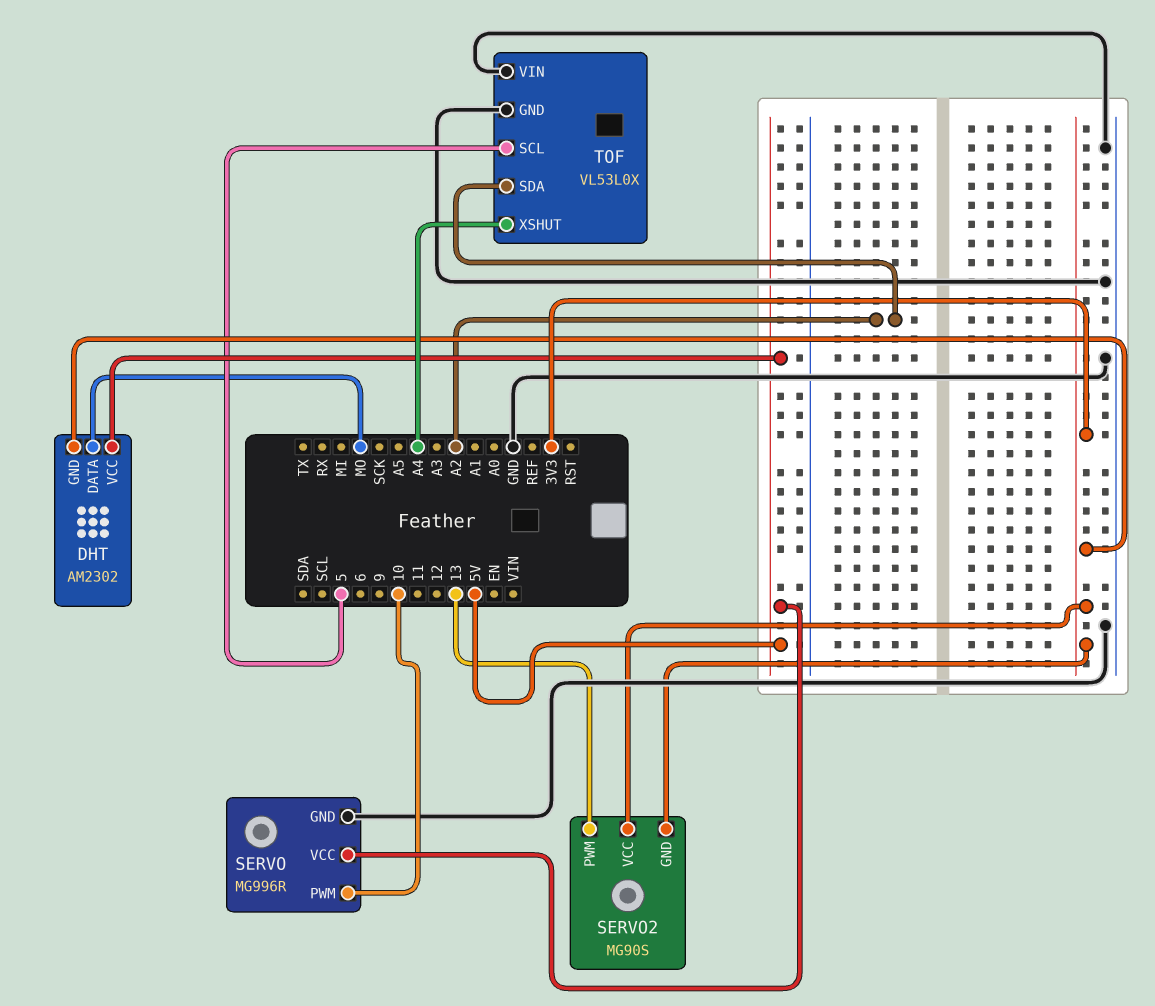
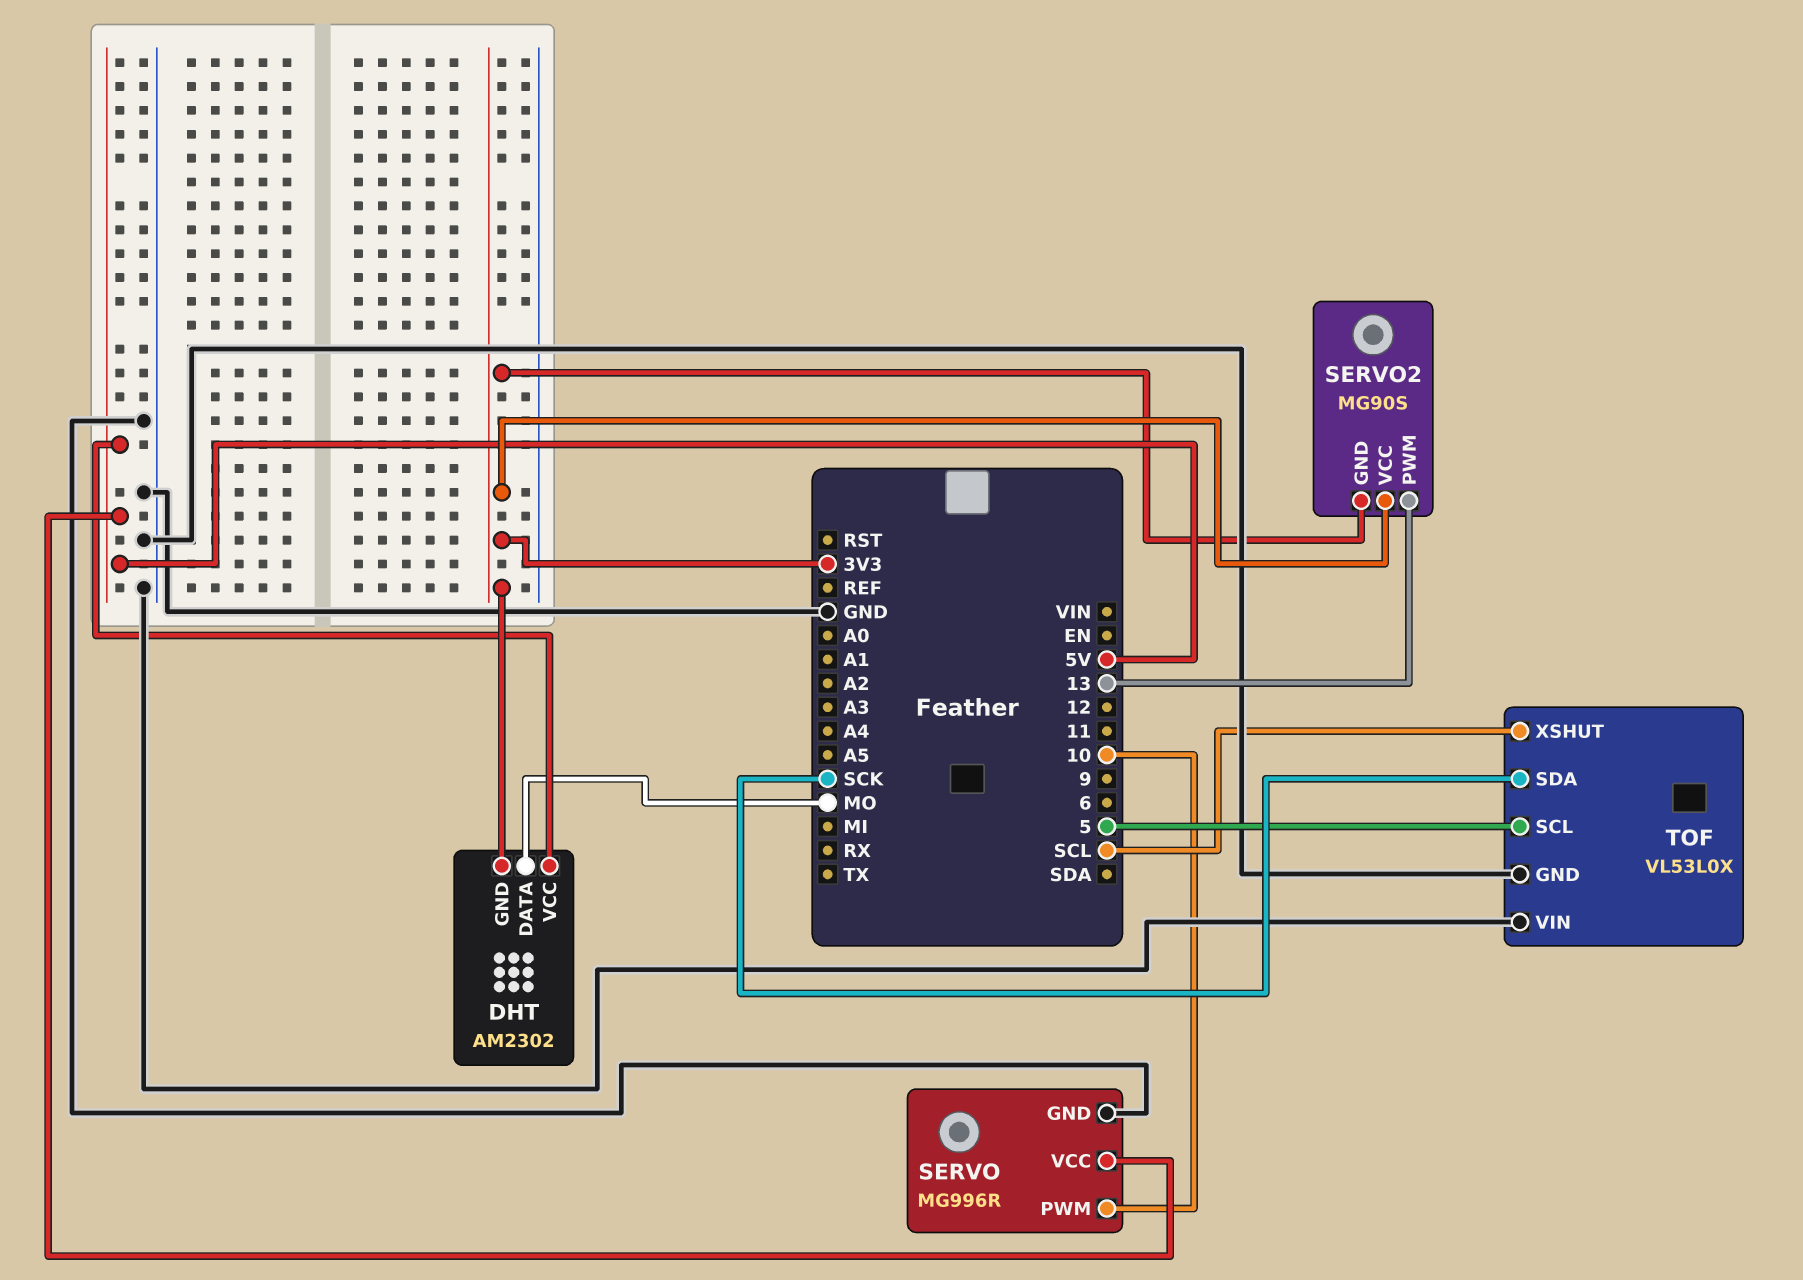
TOF pin SDA: A2 -> SCK
TOF pin XSHUT: A4 -> SCL

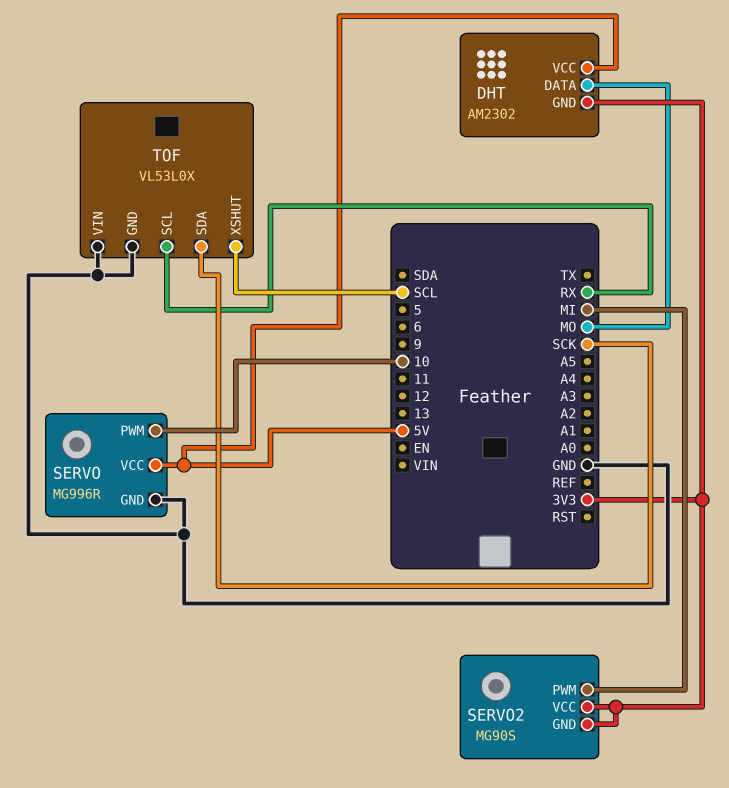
SERVO2 pin PWM: 13 -> MI
TOF pin SCL: 5 -> RX

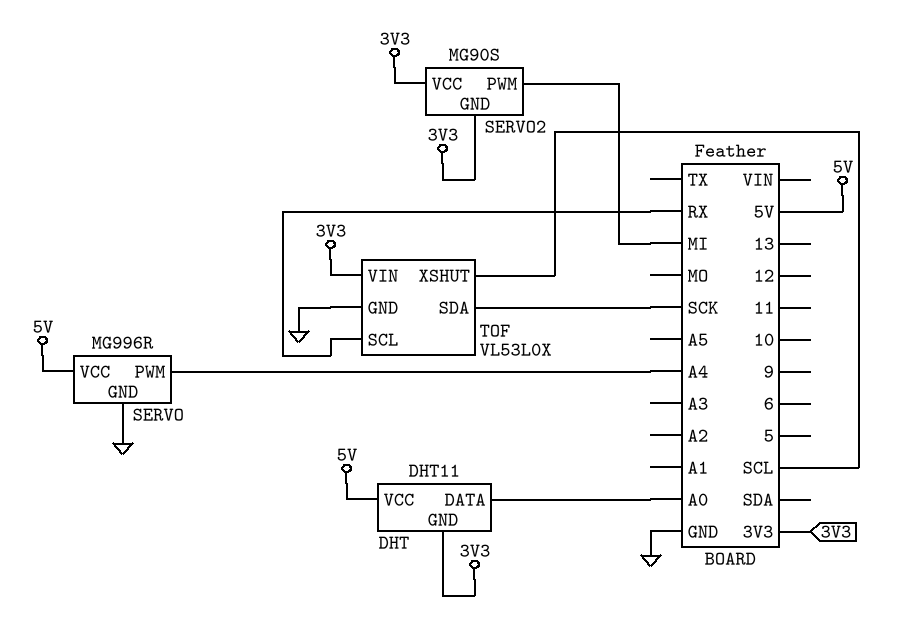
DHT: AM2302 -> DHT11
DHT pin DATA: MO -> A0
SERVO pin PWM: 10 -> A4
TOF pin VIN: GND -> 3V3

